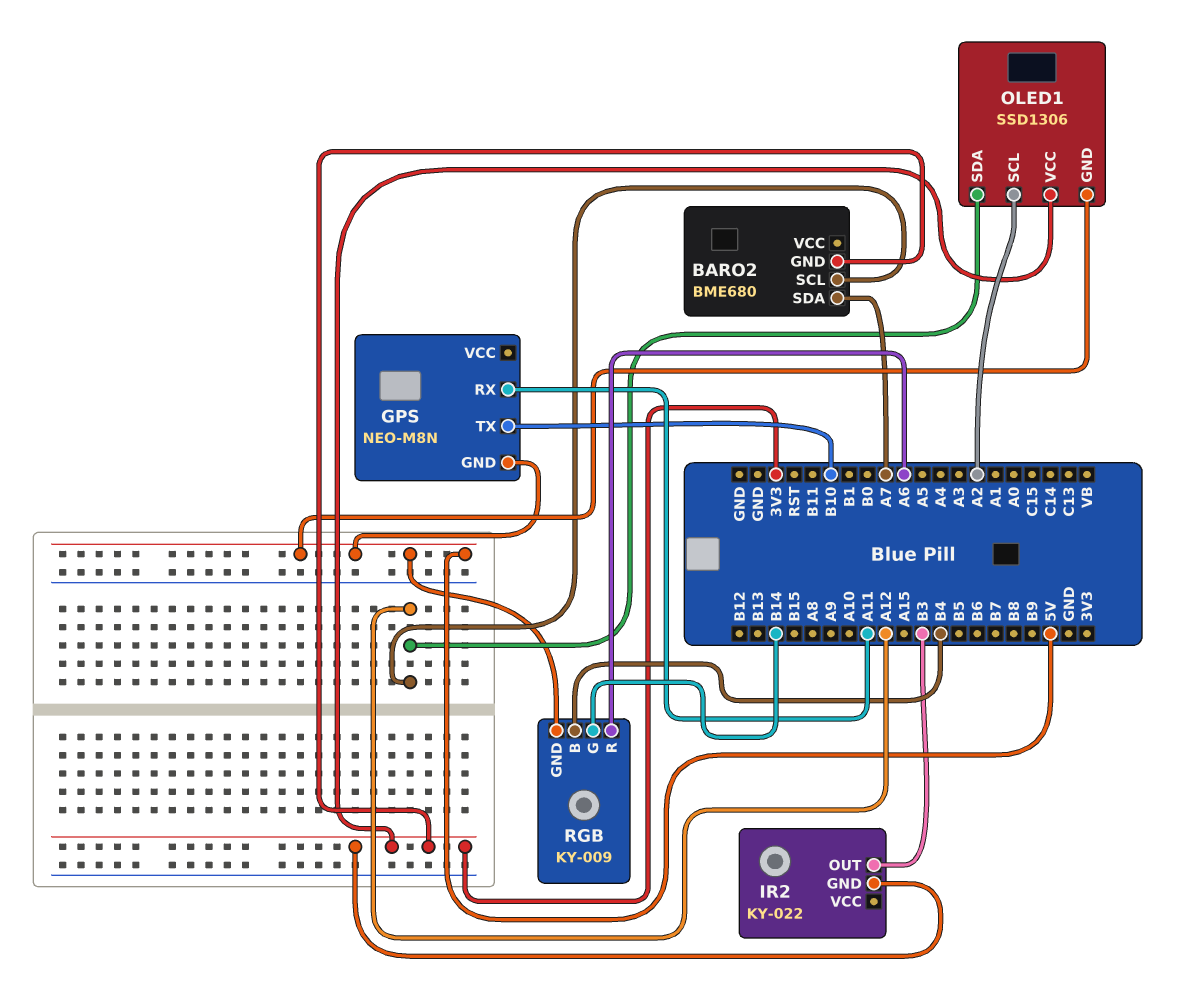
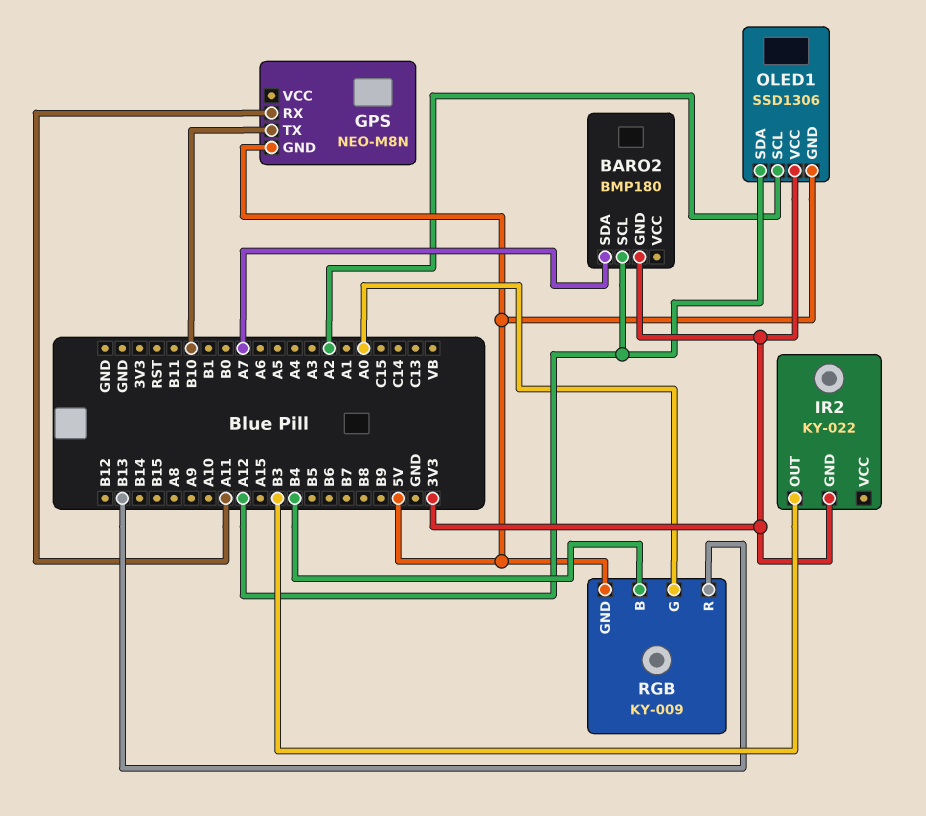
BARO2: BME680 -> BMP180
RGB pin G: B14 -> A0
RGB pin R: A6 -> B13

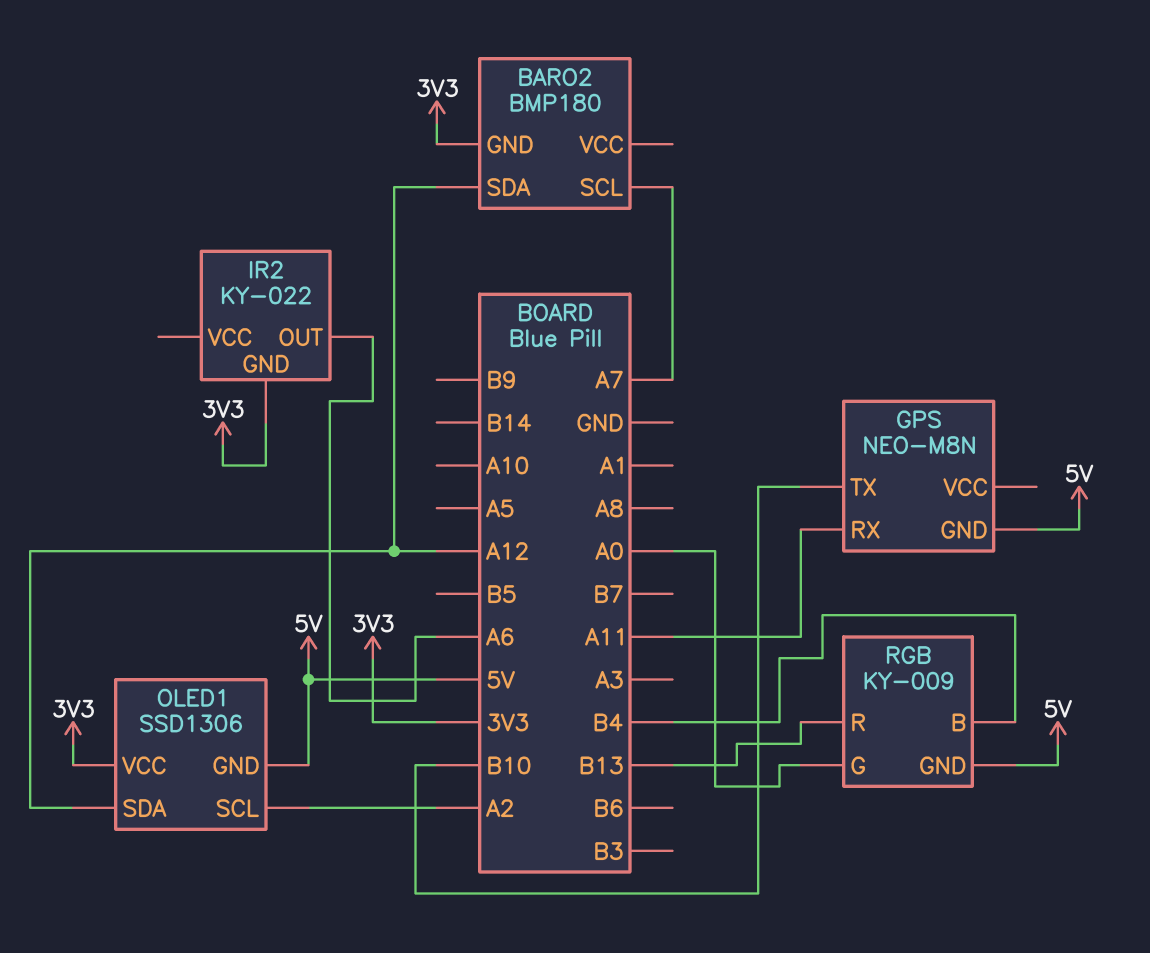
BARO2 pin SCL: A12 -> A7
BARO2 pin SDA: A7 -> A12
IR2 pin OUT: B3 -> A6

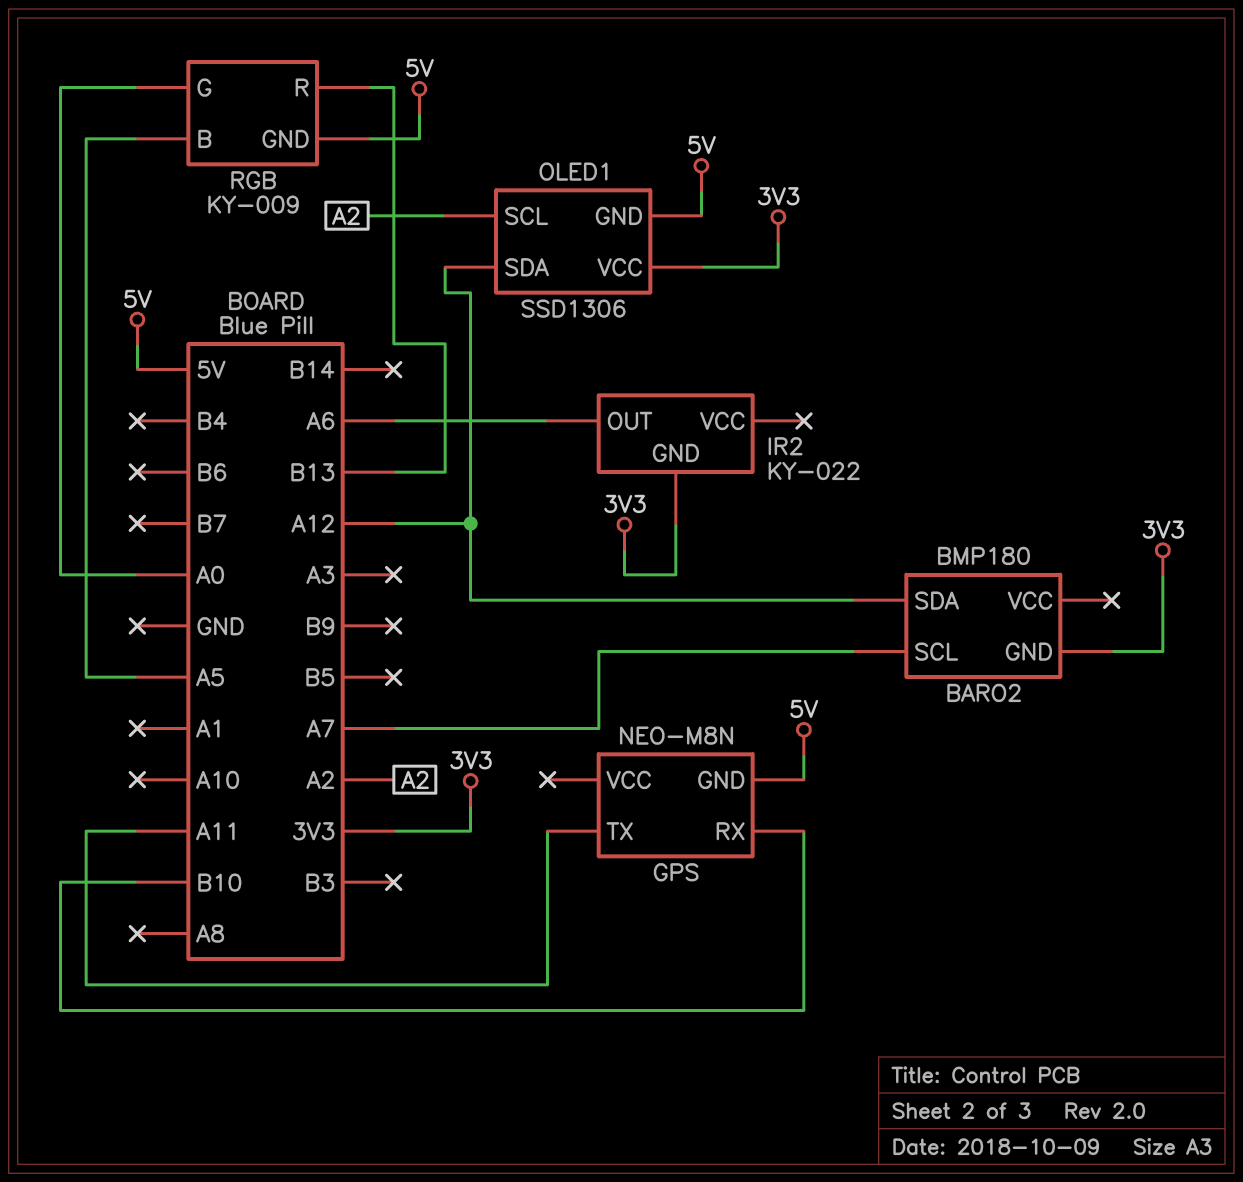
GPS pin RX: A11 -> B10
GPS pin TX: B10 -> A11
RGB pin B: B4 -> A5

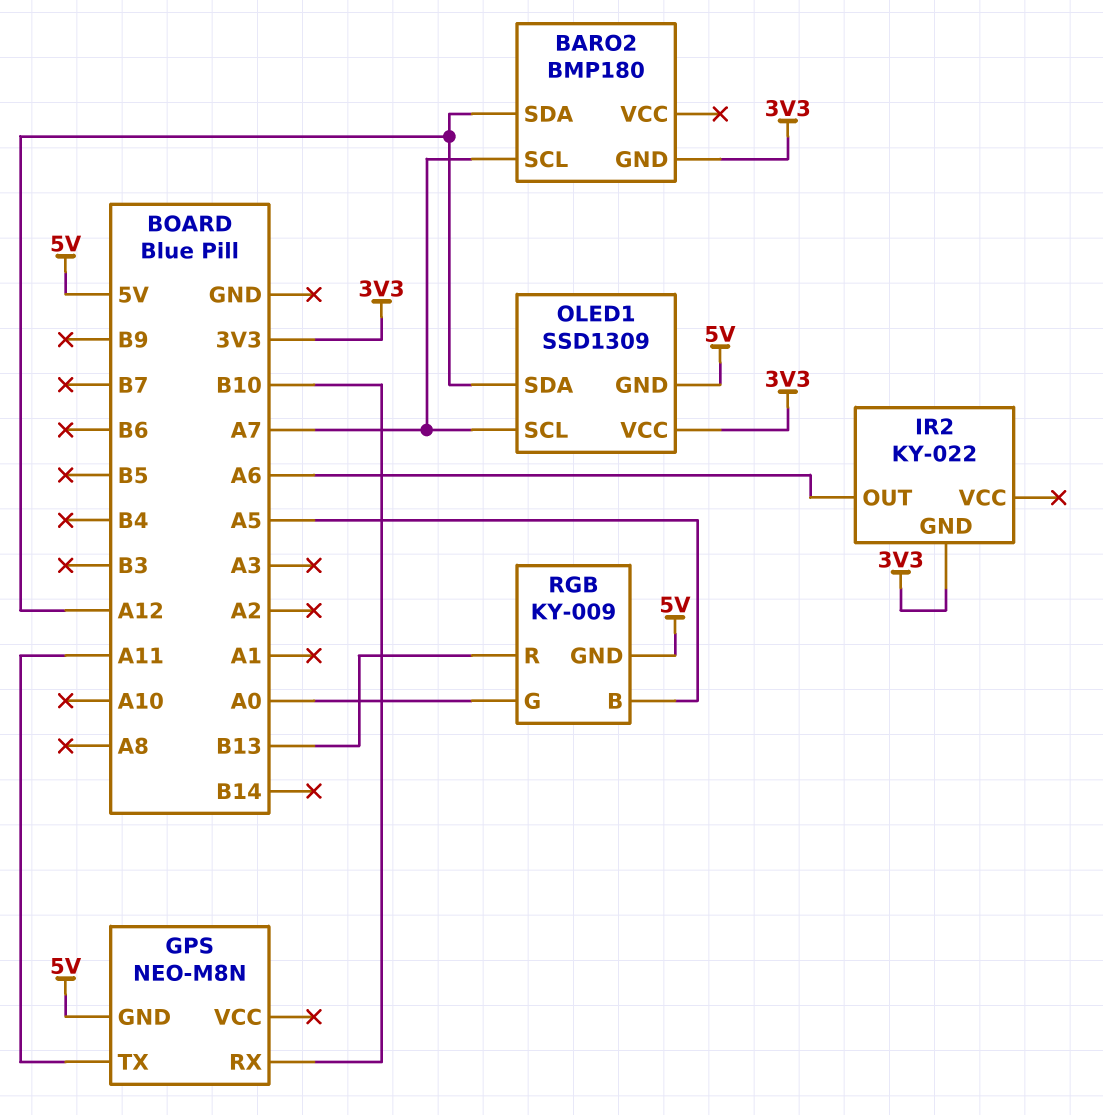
OLED1: SSD1306 -> SSD1309
OLED1 pin SCL: A2 -> A7

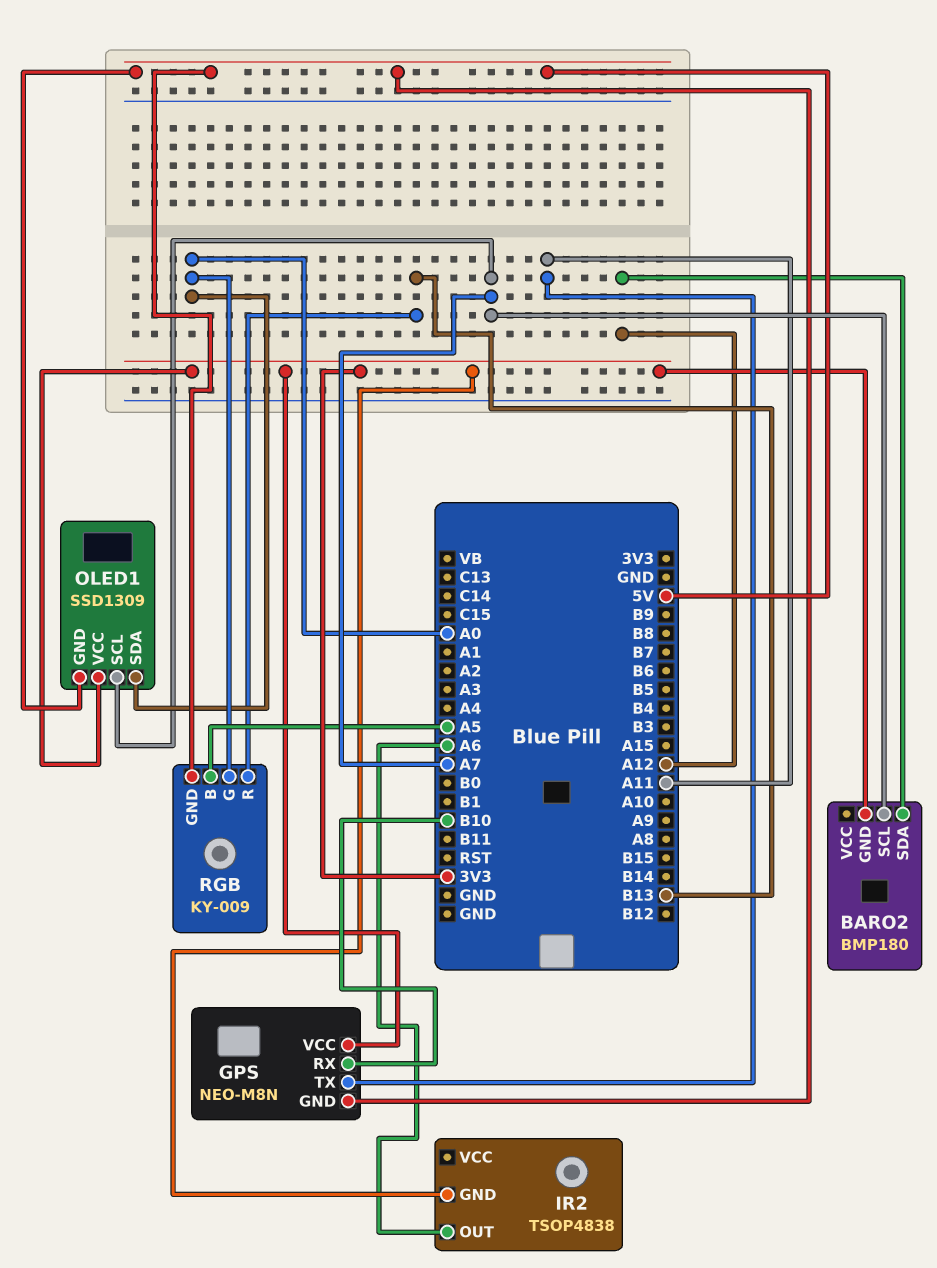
GPS pin VCC: none -> 3V3
IR2: KY-022 -> TSOP4838
OLED1 pin SDA: A12 -> A0

